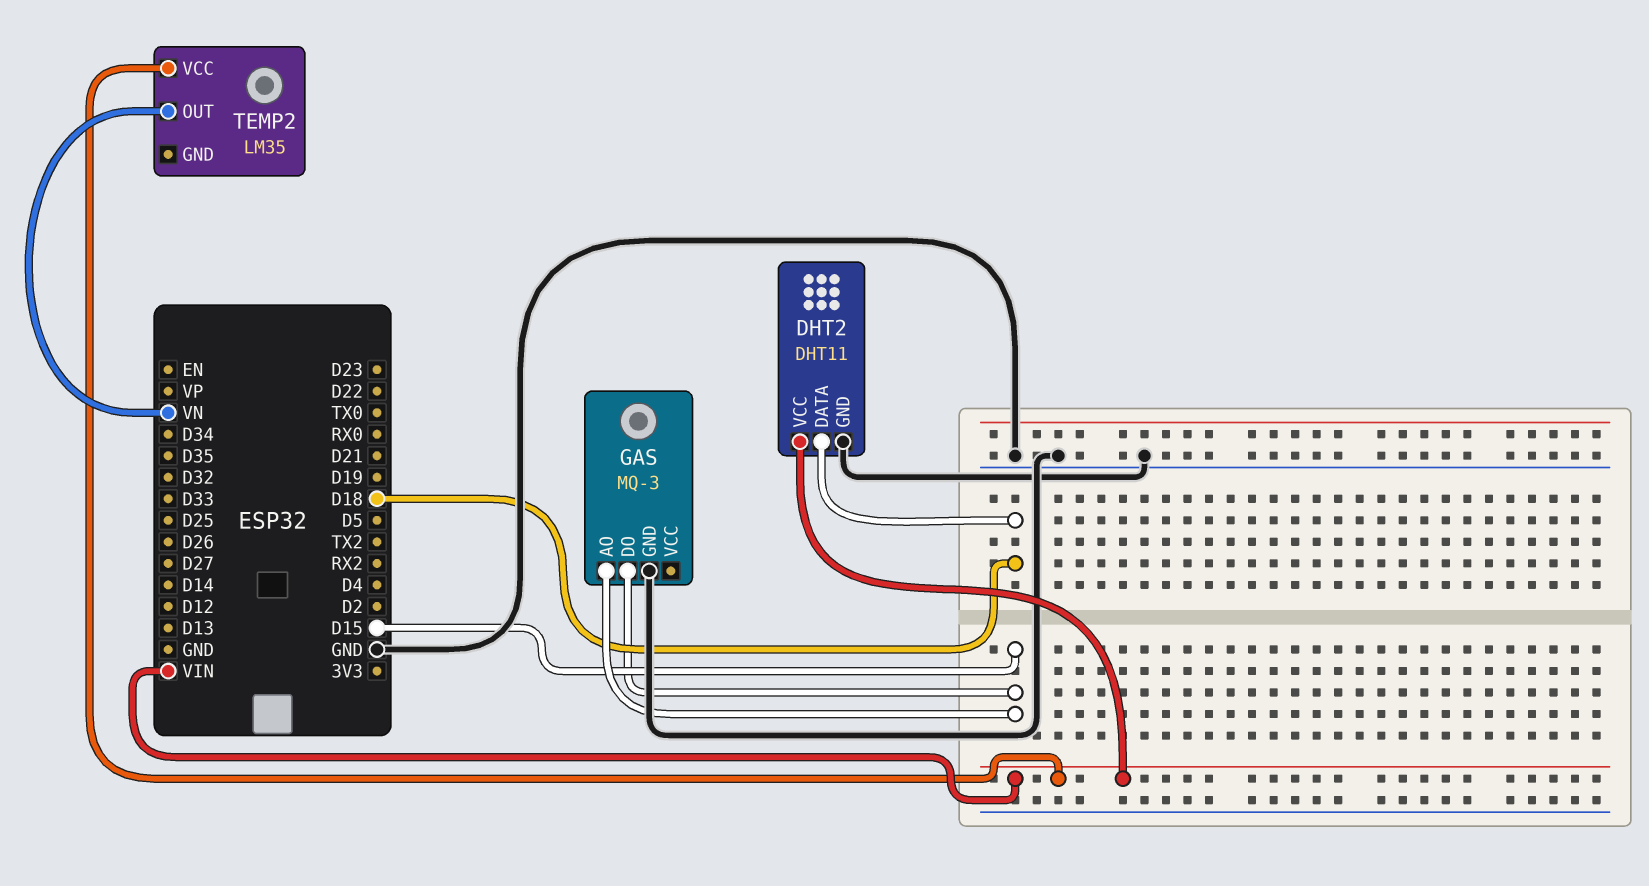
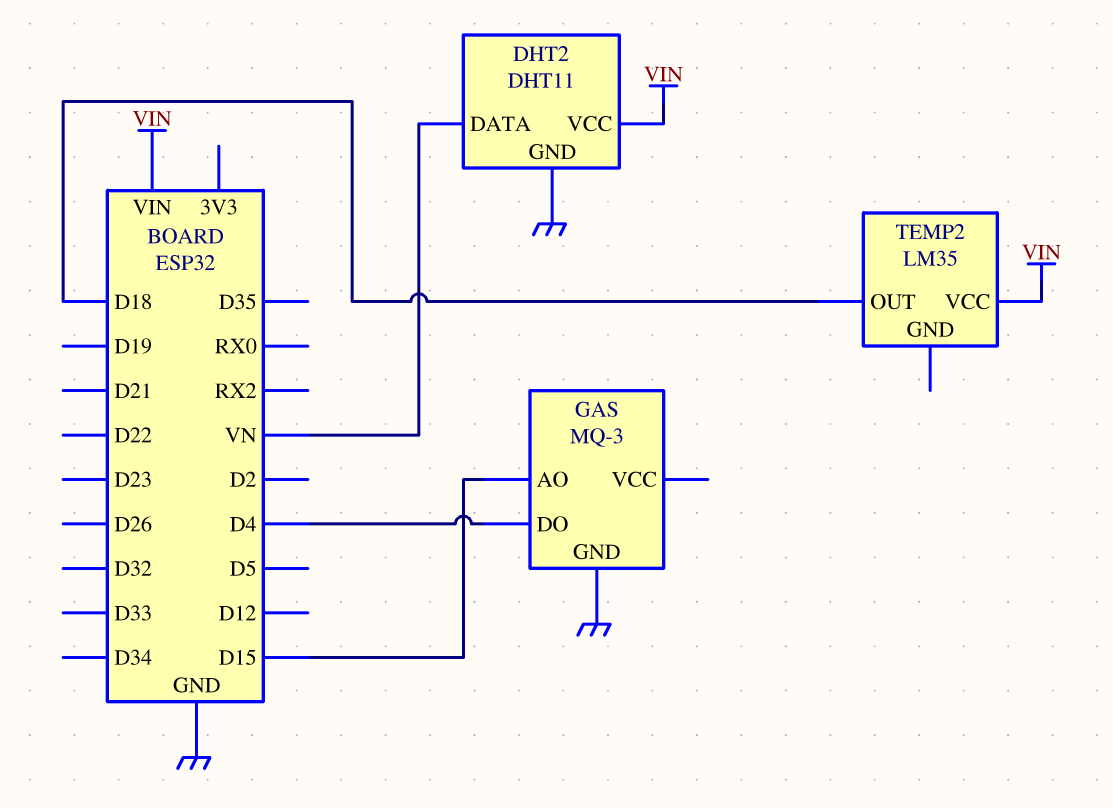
DHT2 pin DATA: D18 -> VN
GAS pin DO: D15 -> D4
TEMP2 pin OUT: VN -> D18

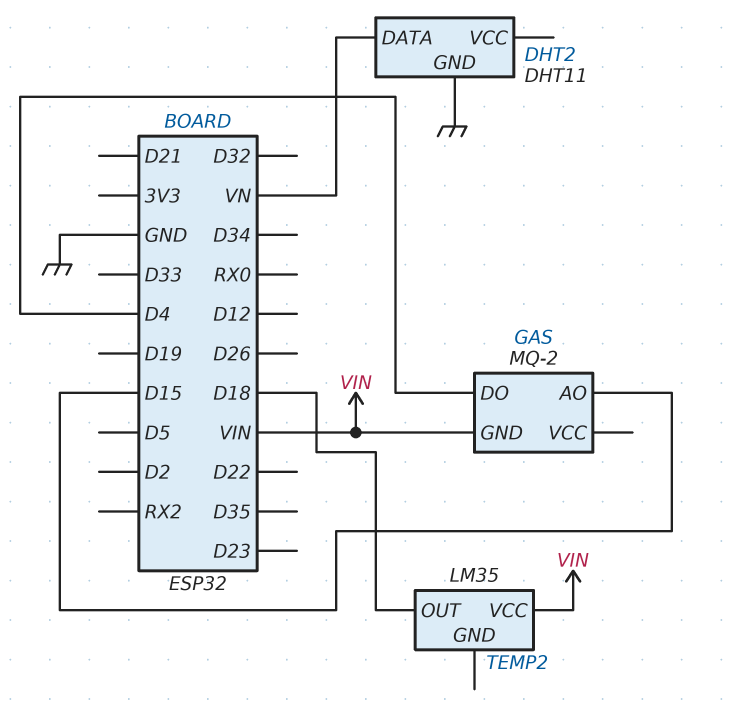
DHT2 pin VCC: VIN -> none
GAS: MQ-3 -> MQ-2
GAS pin GND: GND -> VIN

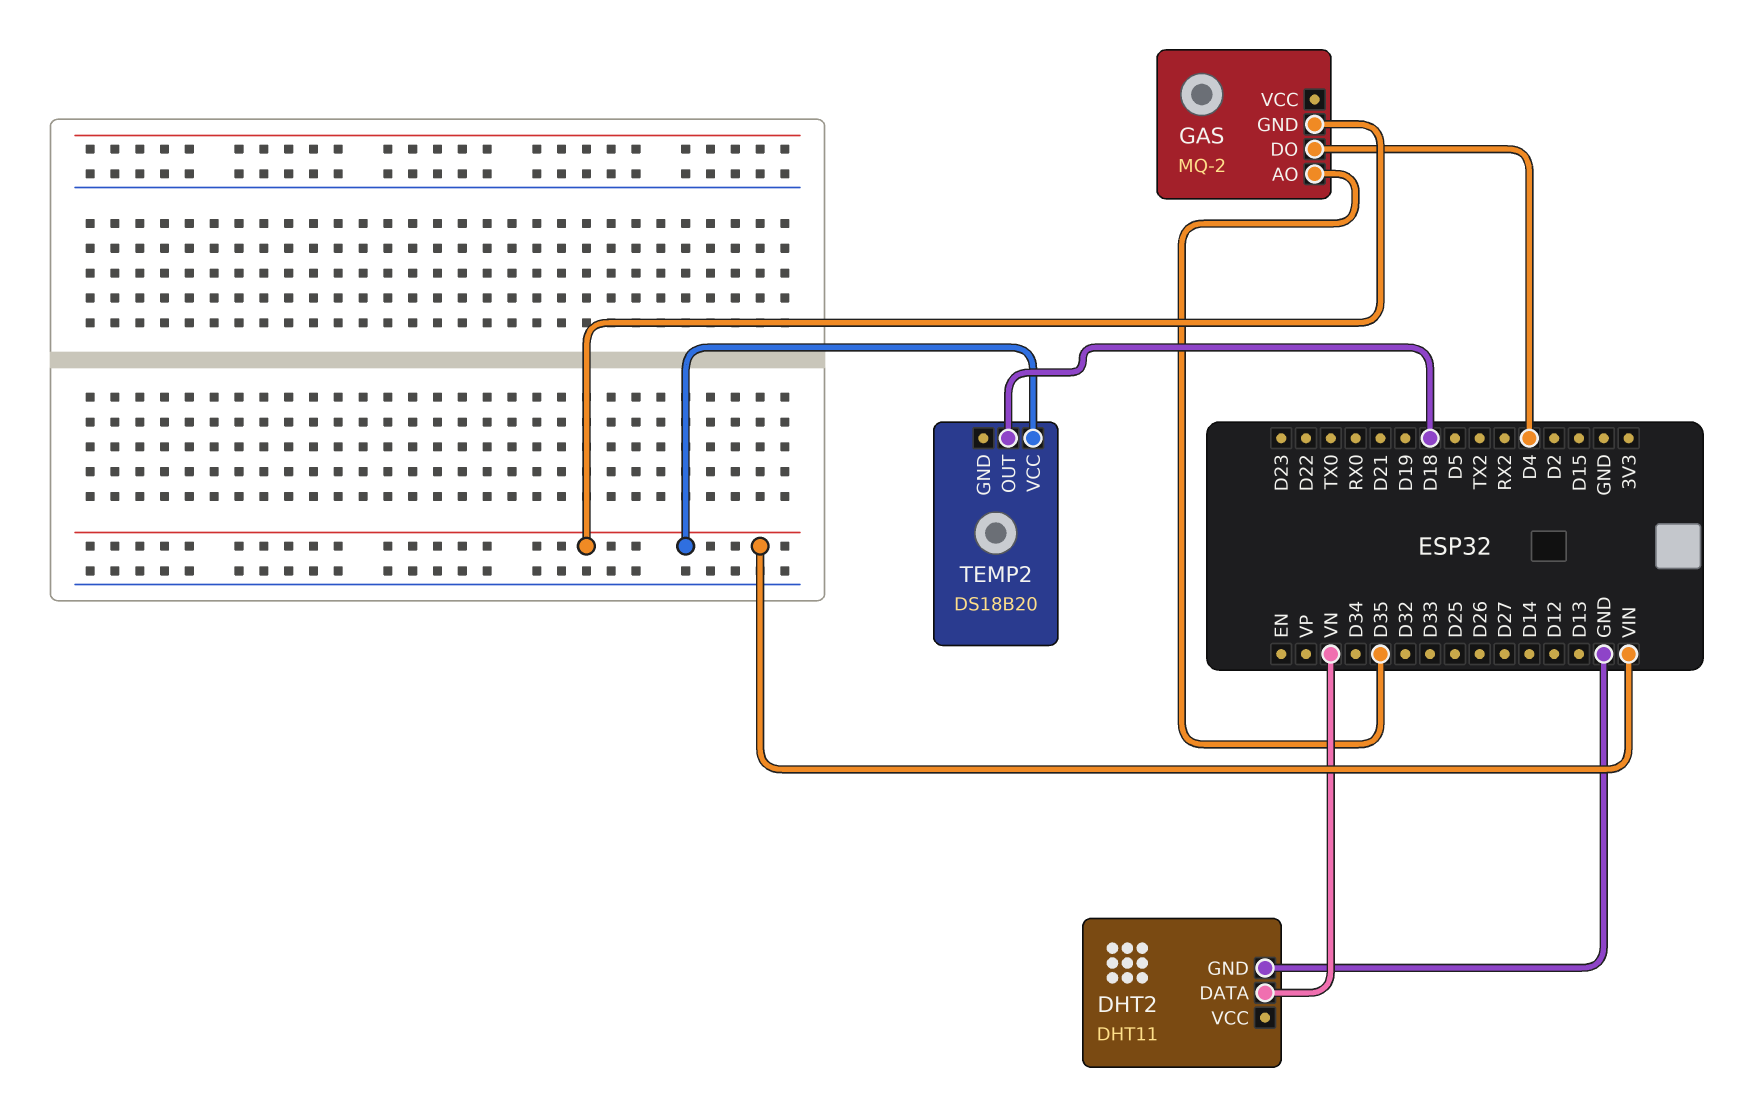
GAS pin AO: D15 -> D35
TEMP2: LM35 -> DS18B20

